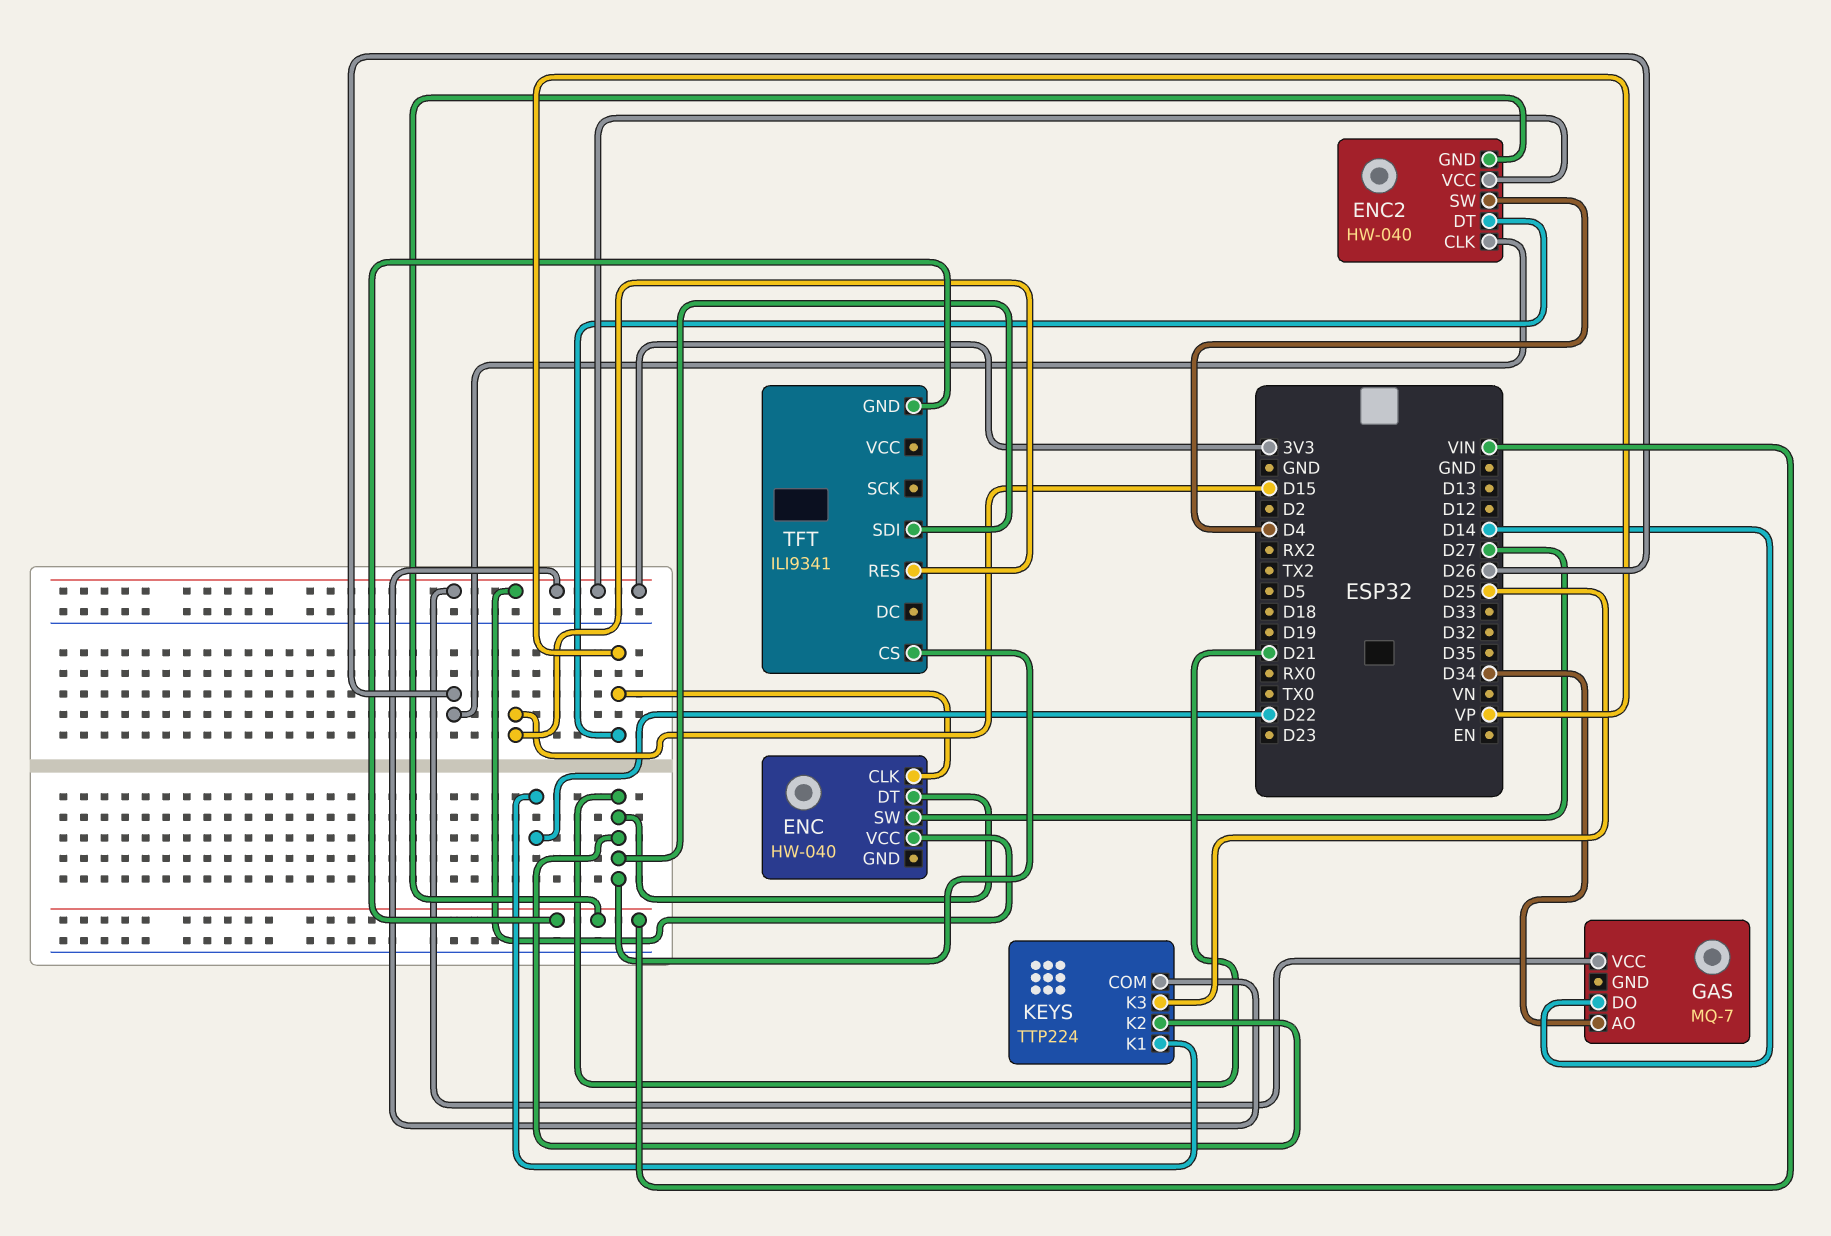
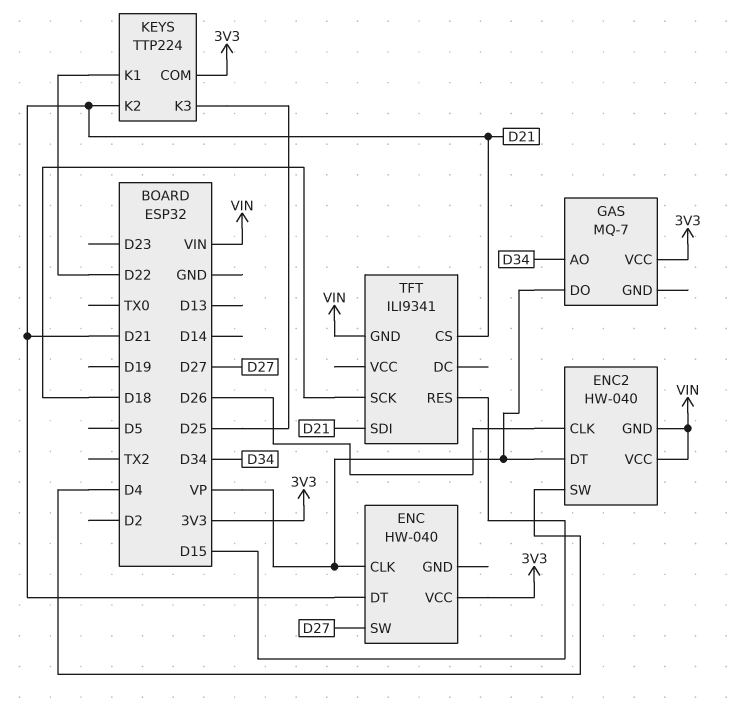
ENC2 pin VCC: 3V3 -> VIN
GAS pin DO: D14 -> VP
TFT pin SCK: none -> D18

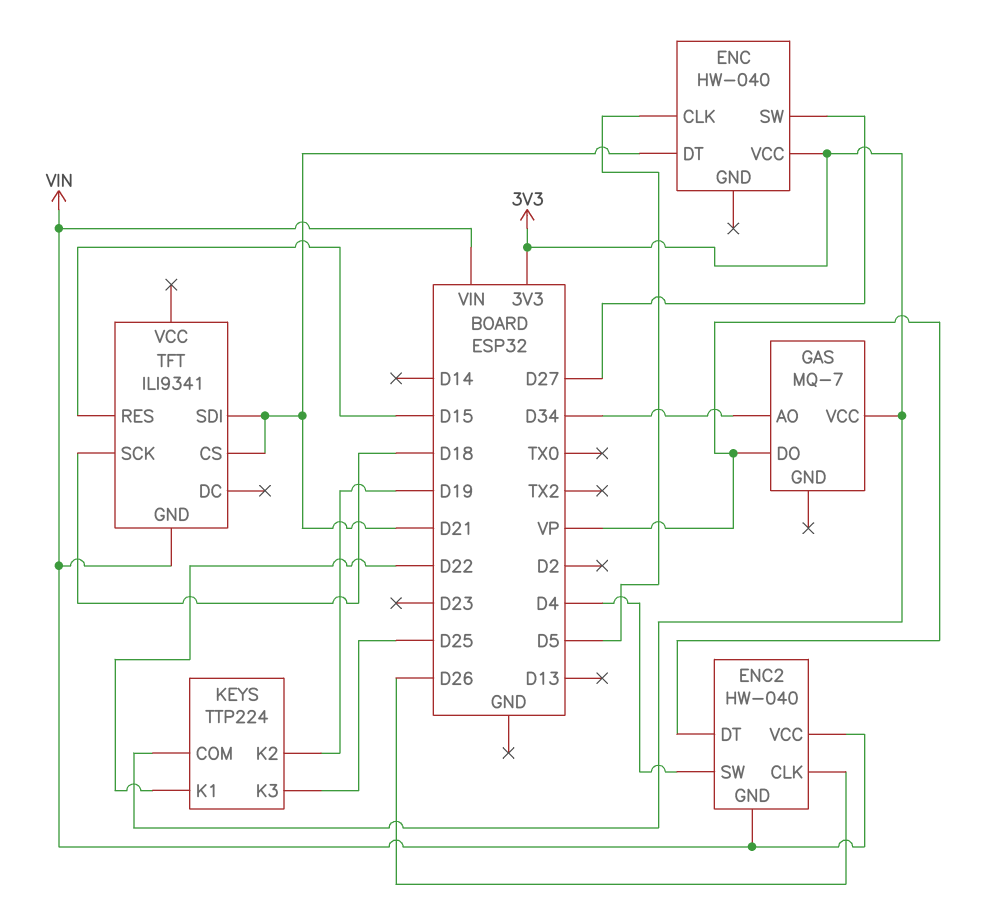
ENC pin CLK: VP -> D5
KEYS pin K2: D21 -> D19

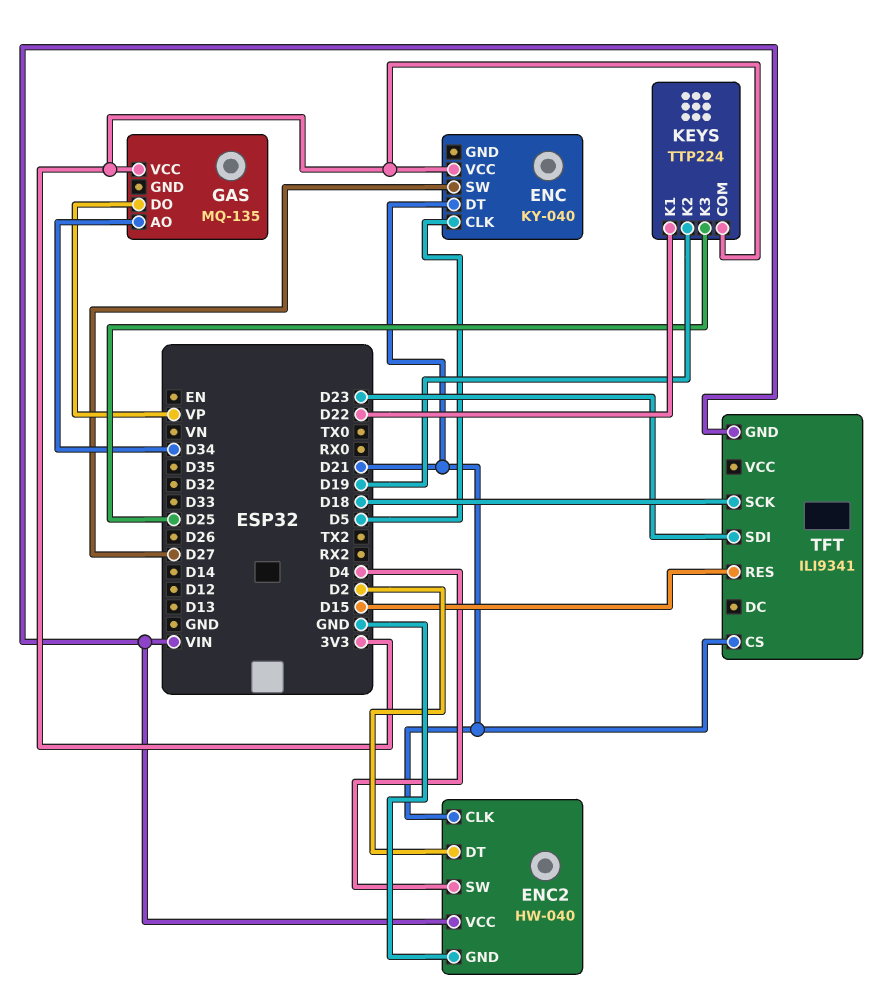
ENC: HW-040 -> KY-040
ENC2 pin CLK: D26 -> D21
ENC2 pin DT: VP -> D2
ENC2 pin GND: VIN -> GND
GAS: MQ-7 -> MQ-135
TFT pin SDI: D21 -> D23

